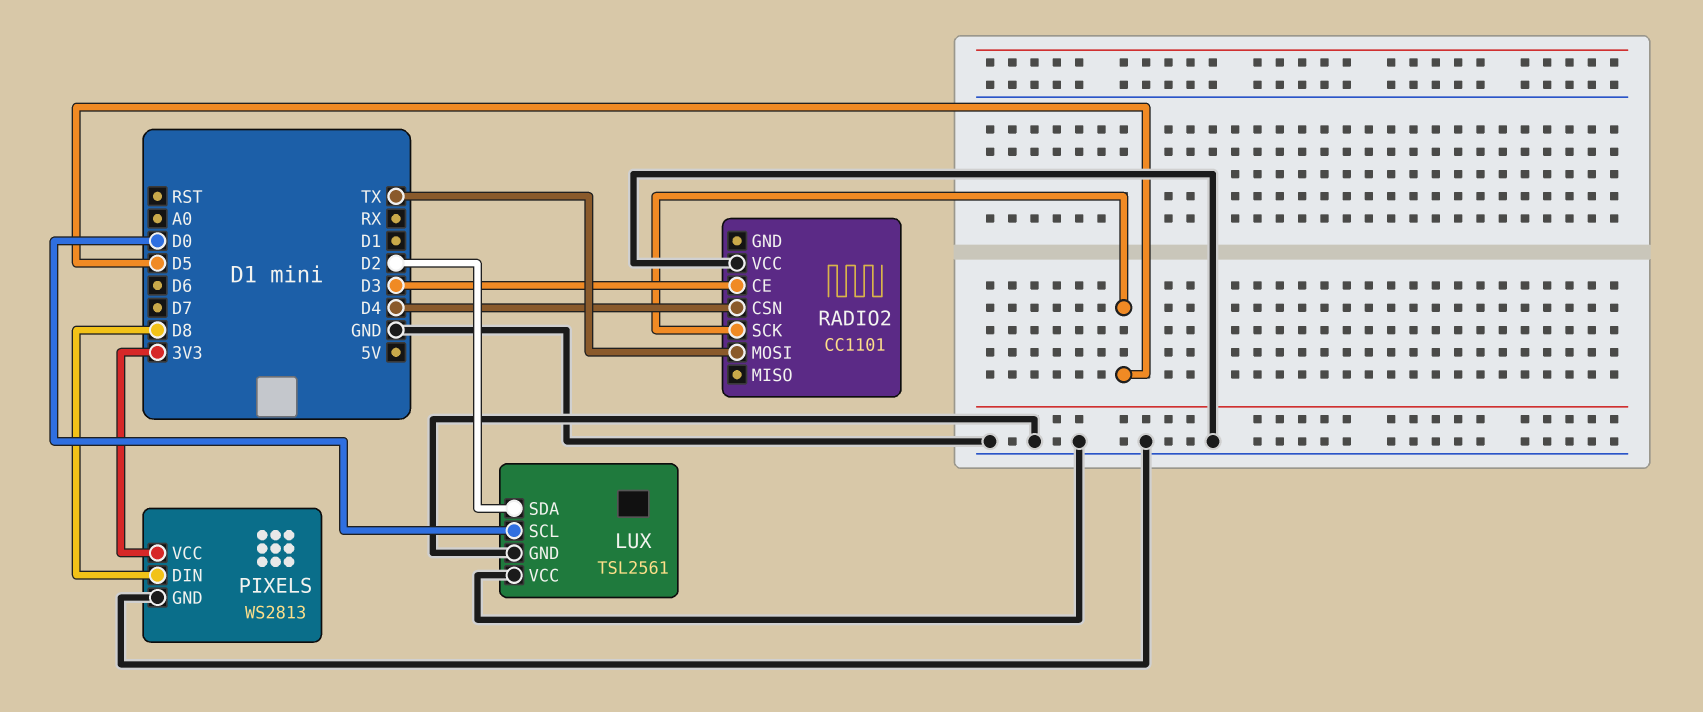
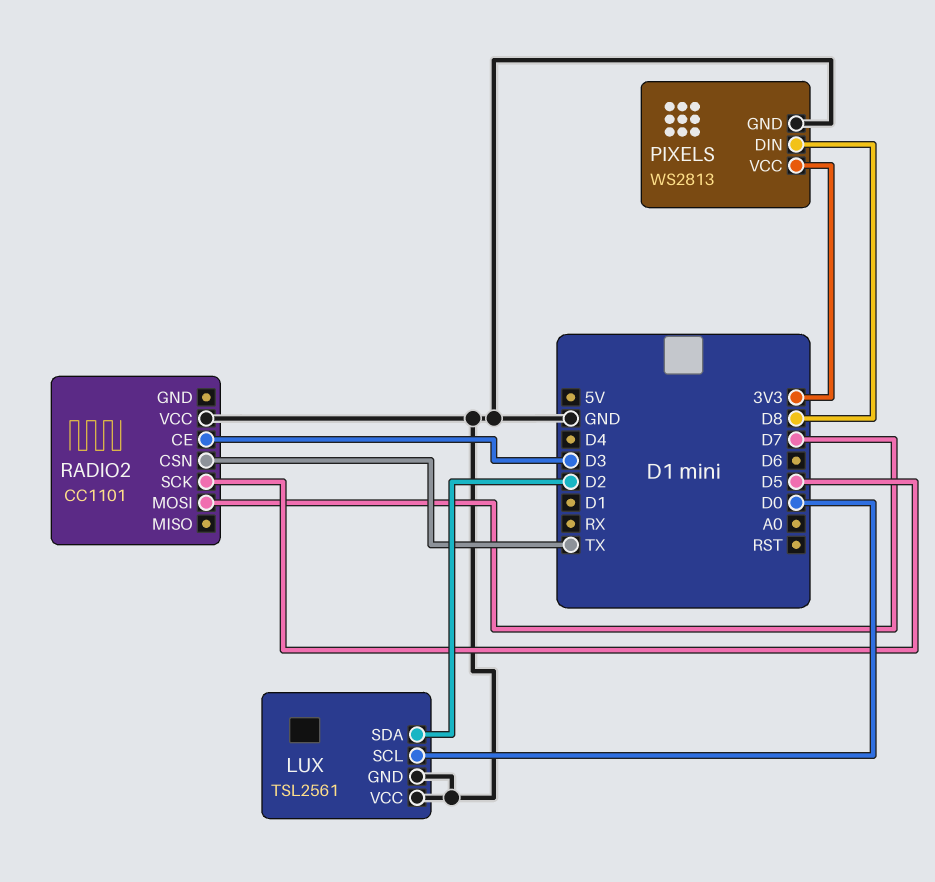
RADIO2 pin CSN: D4 -> TX
RADIO2 pin MOSI: TX -> D7

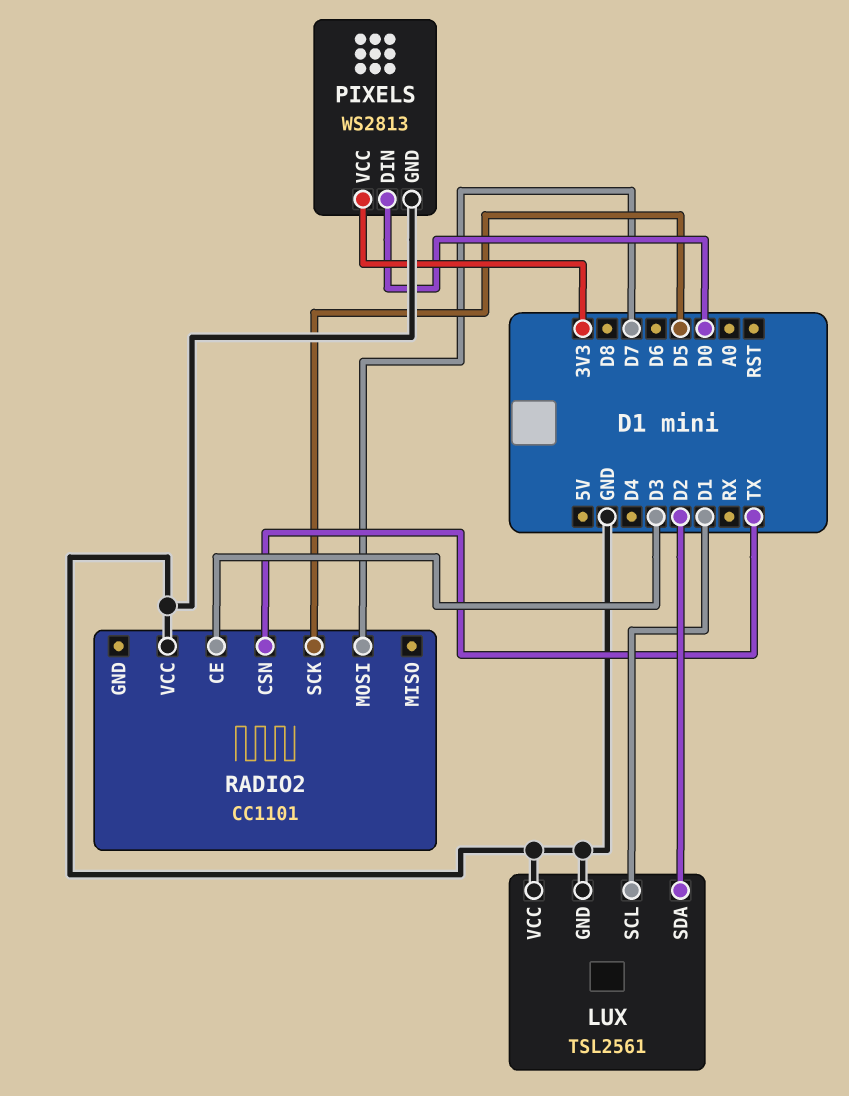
LUX pin SCL: D0 -> D1
PIXELS pin DIN: D8 -> D0

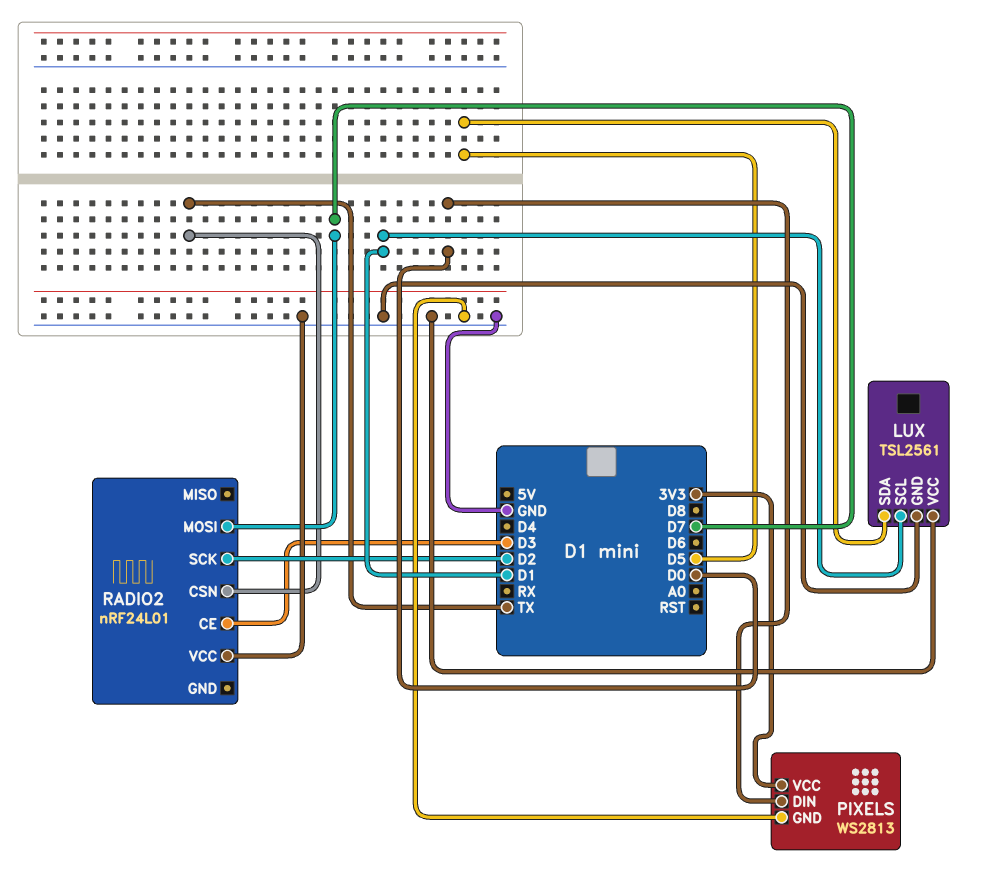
LUX pin SDA: D2 -> D5
RADIO2: CC1101 -> nRF24L01
RADIO2 pin SCK: D5 -> D2

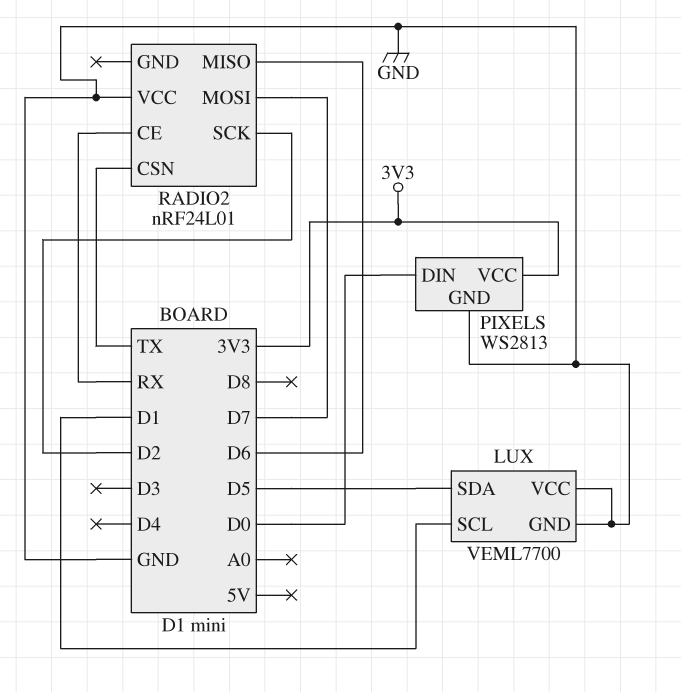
LUX: TSL2561 -> VEML7700
RADIO2 pin CE: D3 -> RX
RADIO2 pin MISO: none -> D6

